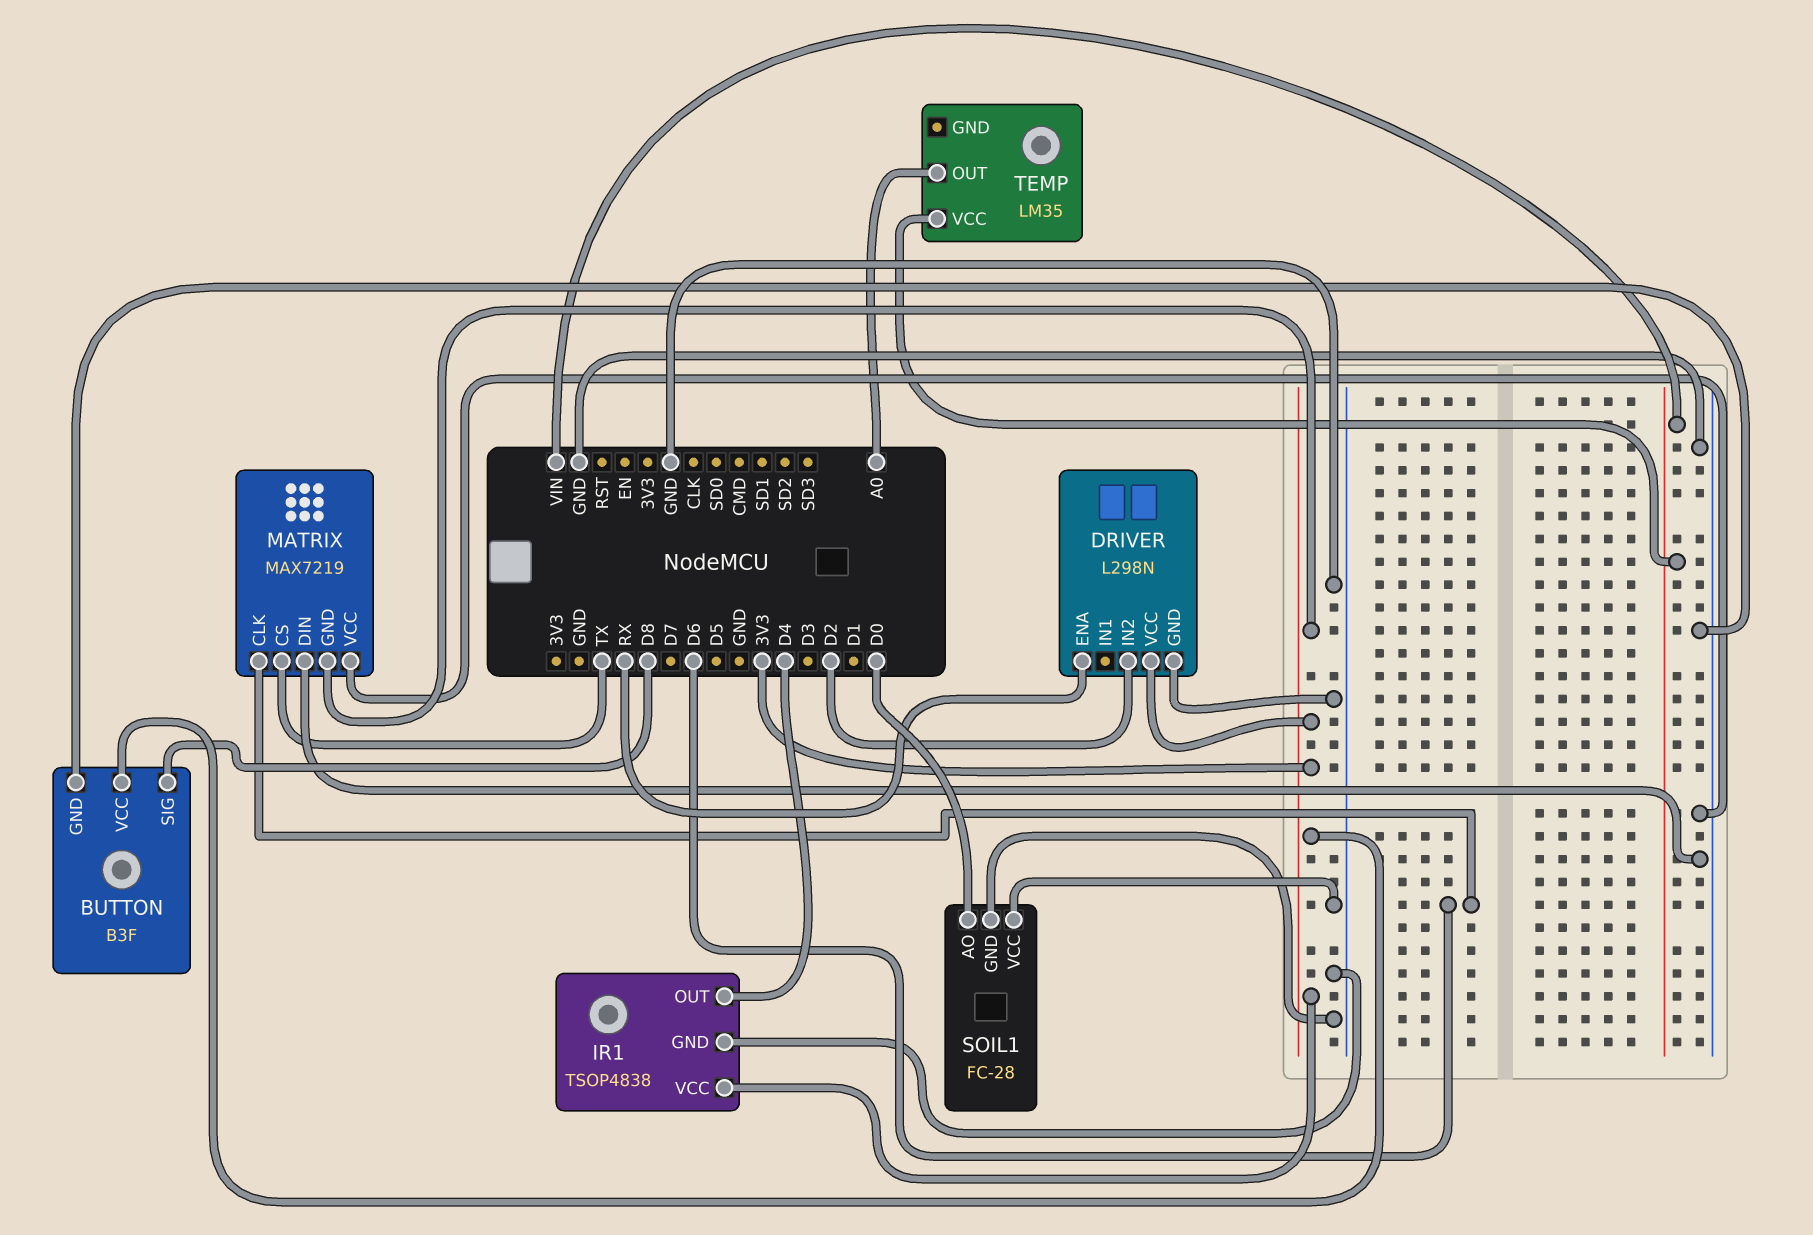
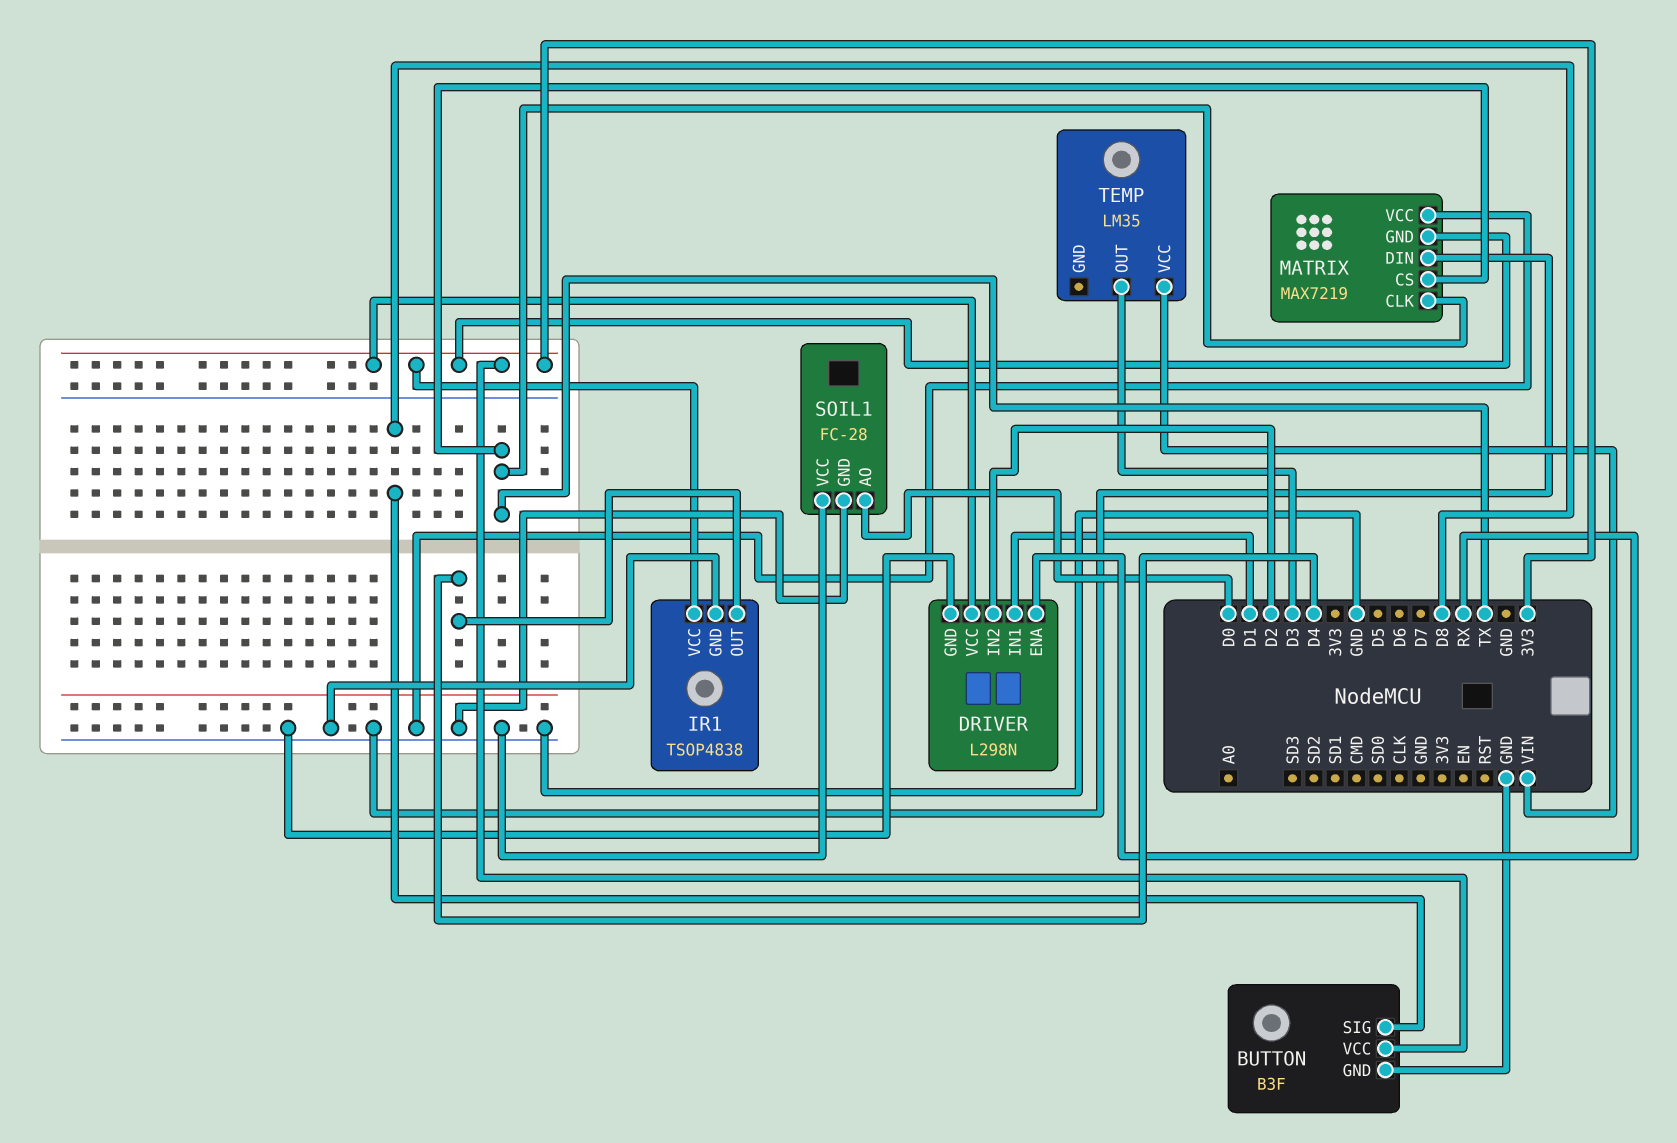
DRIVER pin IN1: none -> D1
MATRIX pin CLK: D6 -> TX
TEMP pin OUT: A0 -> D3

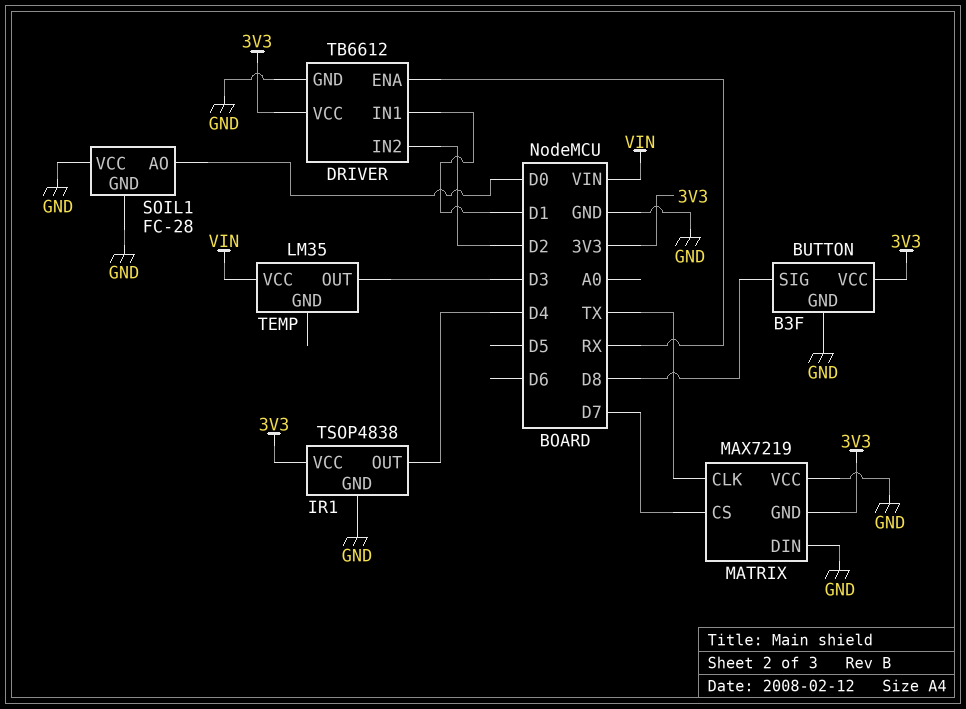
DRIVER: L298N -> TB6612
MATRIX pin CS: TX -> D7

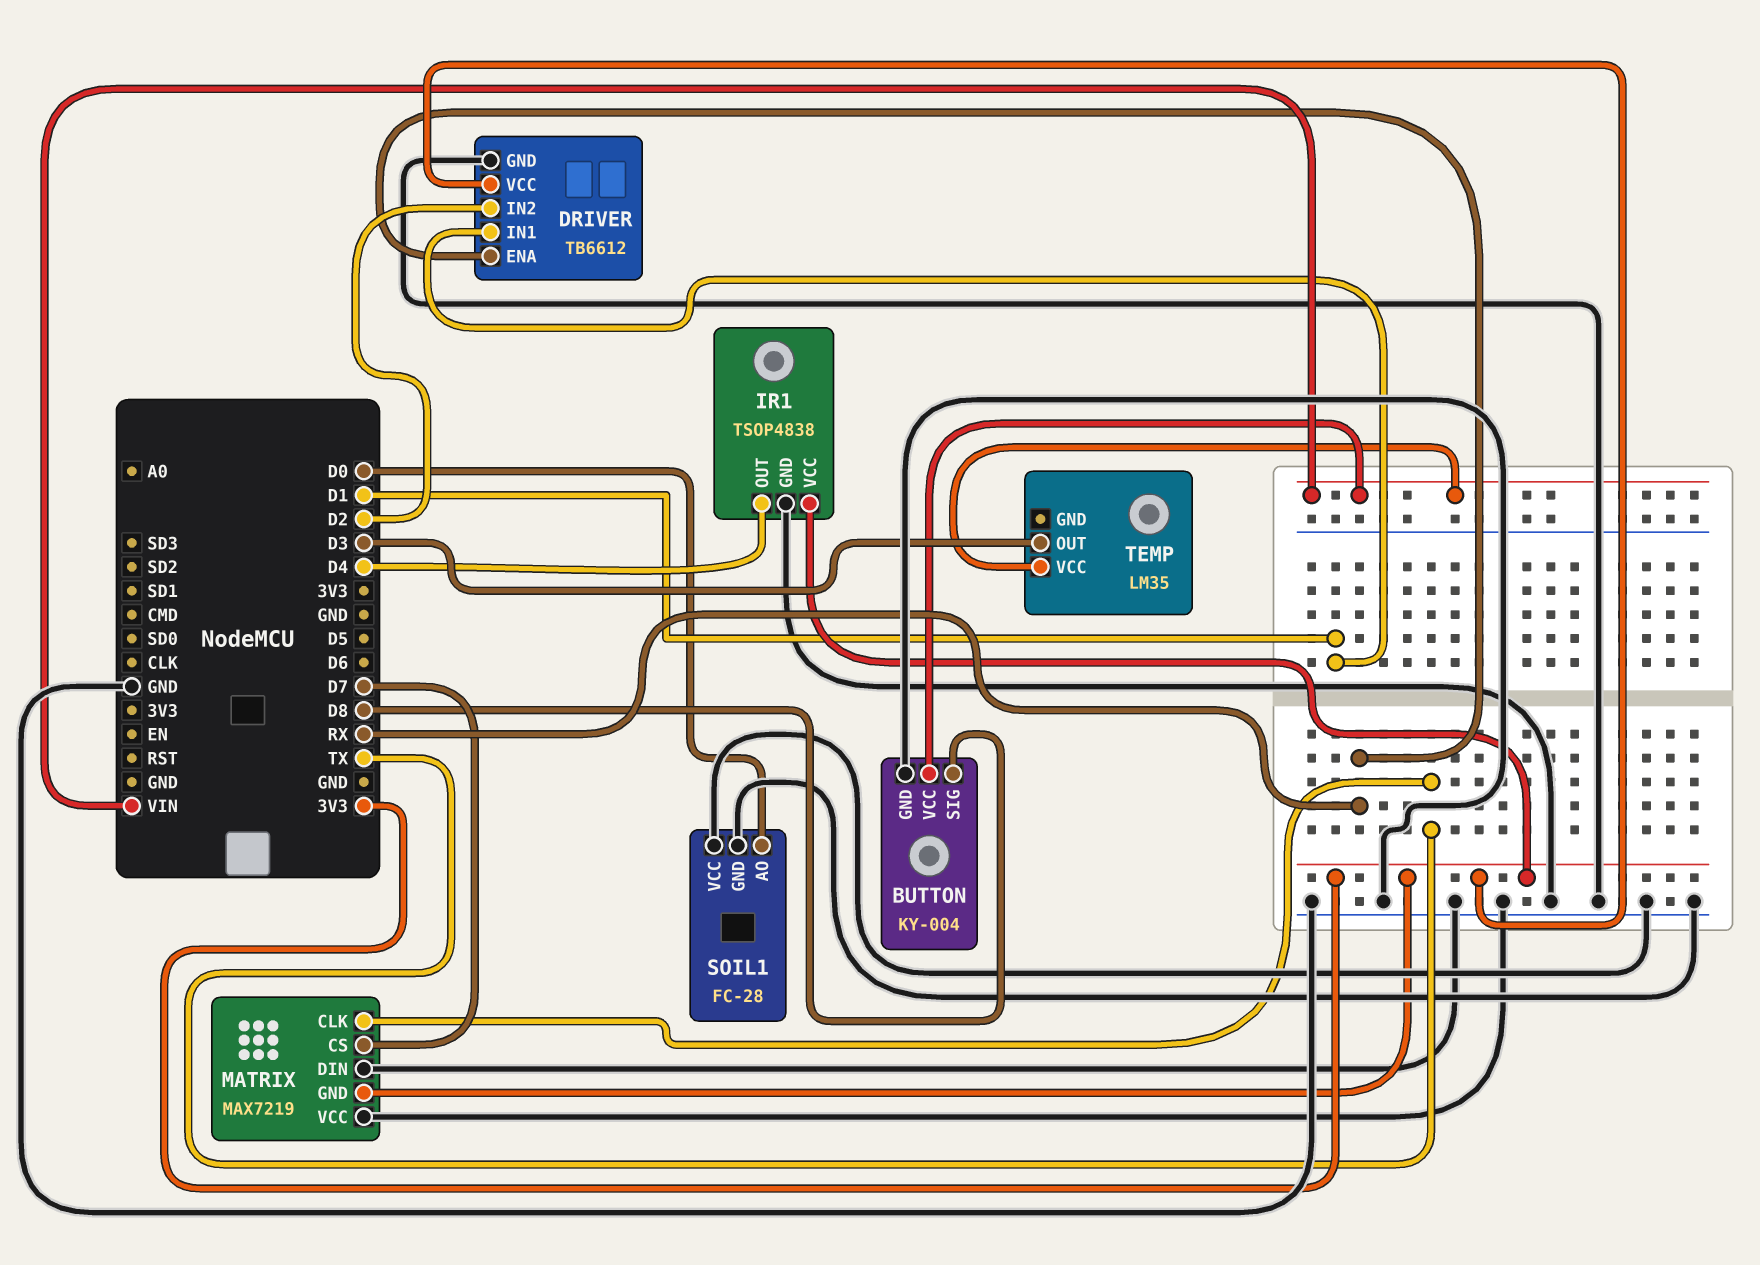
BUTTON: B3F -> KY-004
BUTTON pin VCC: 3V3 -> VIN

